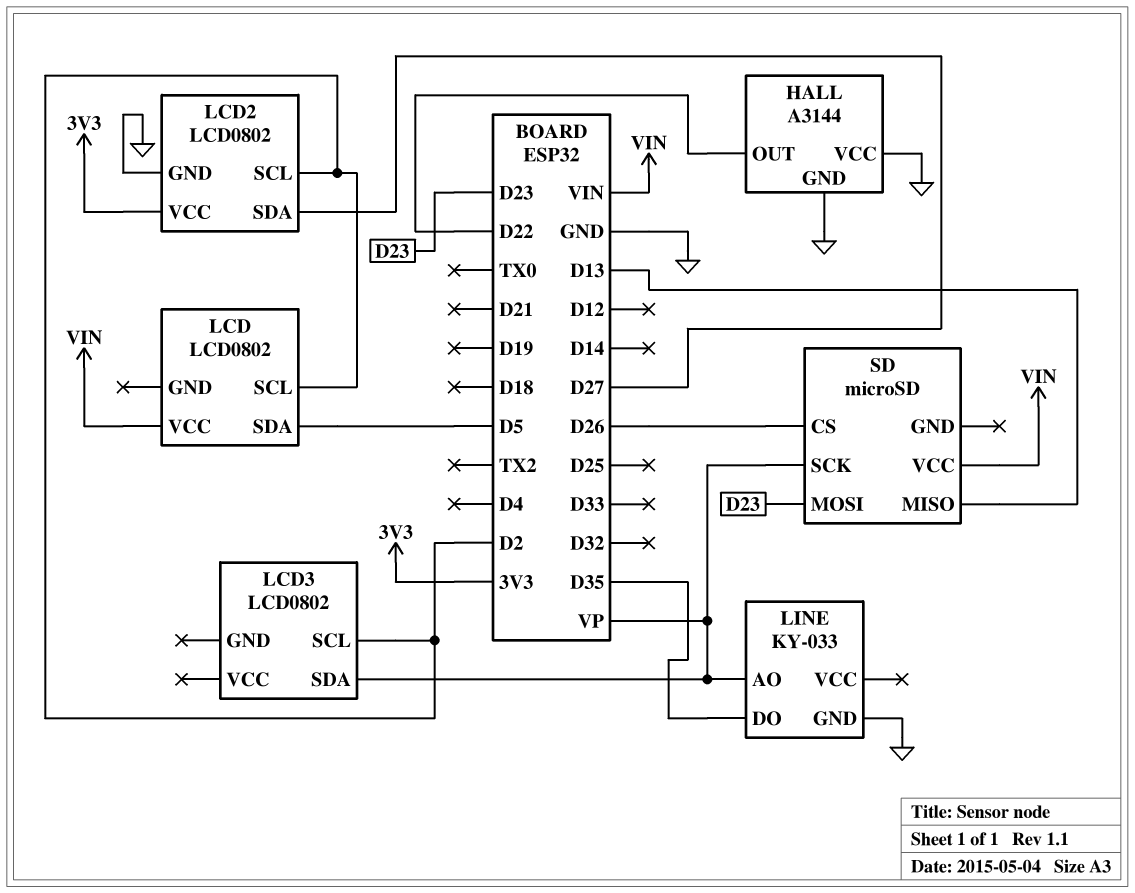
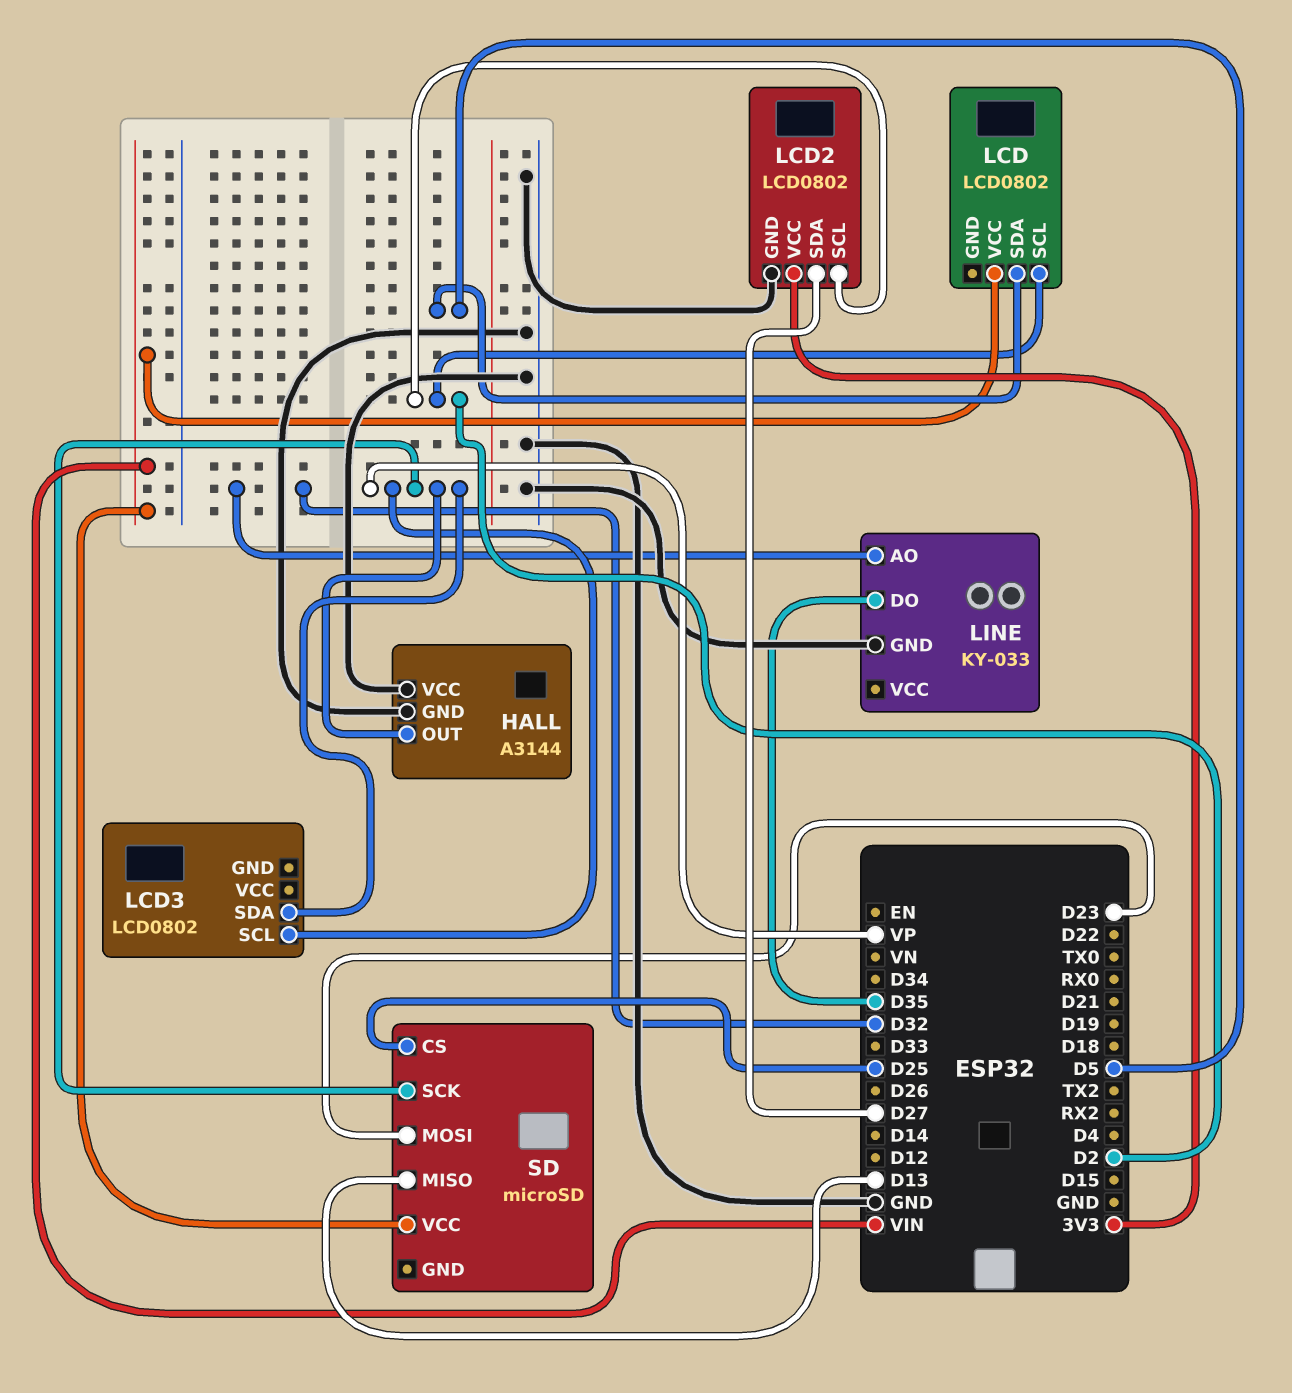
HALL pin OUT: D22 -> VP
LCD3 pin SCL: D2 -> VP
LINE pin AO: VP -> D32
SD pin CS: D26 -> D25

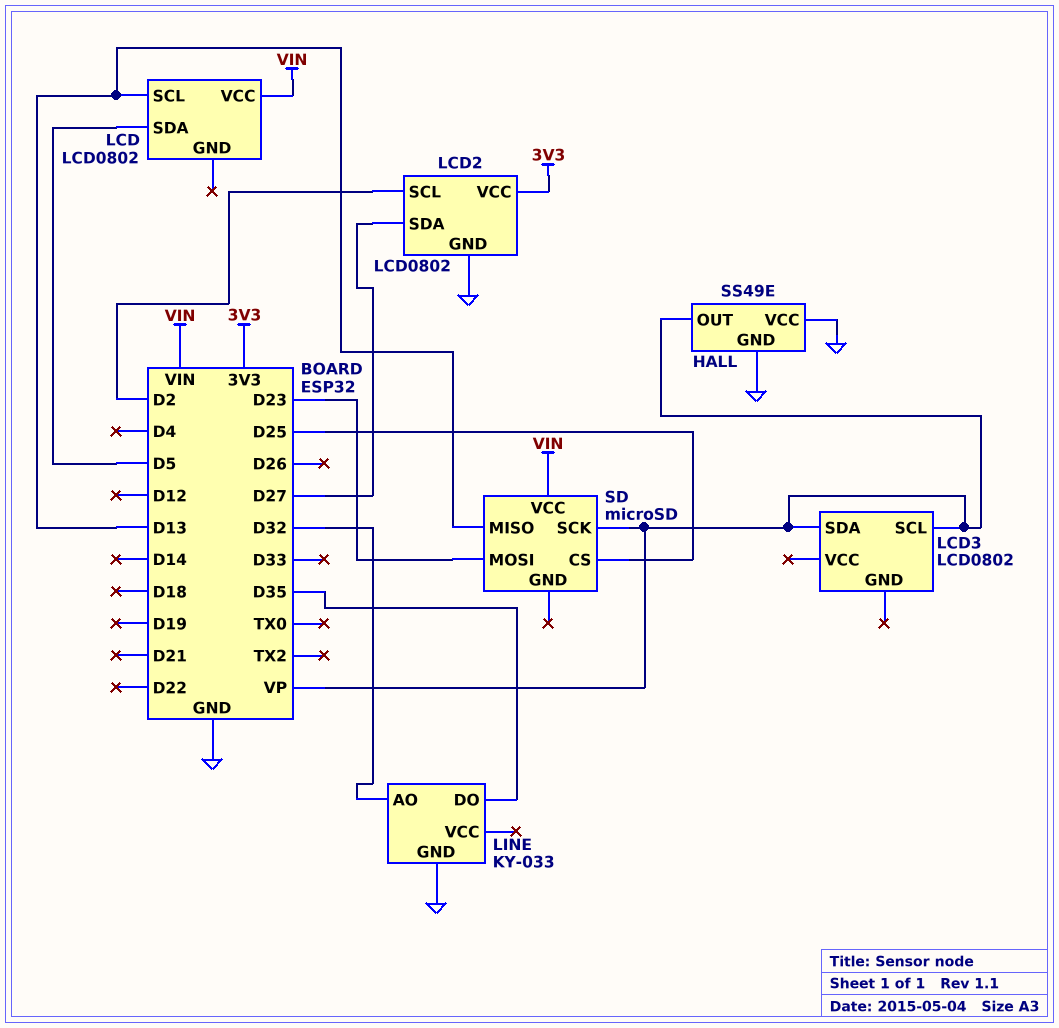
HALL: A3144 -> SS49E
LCD pin SCL: D2 -> D13

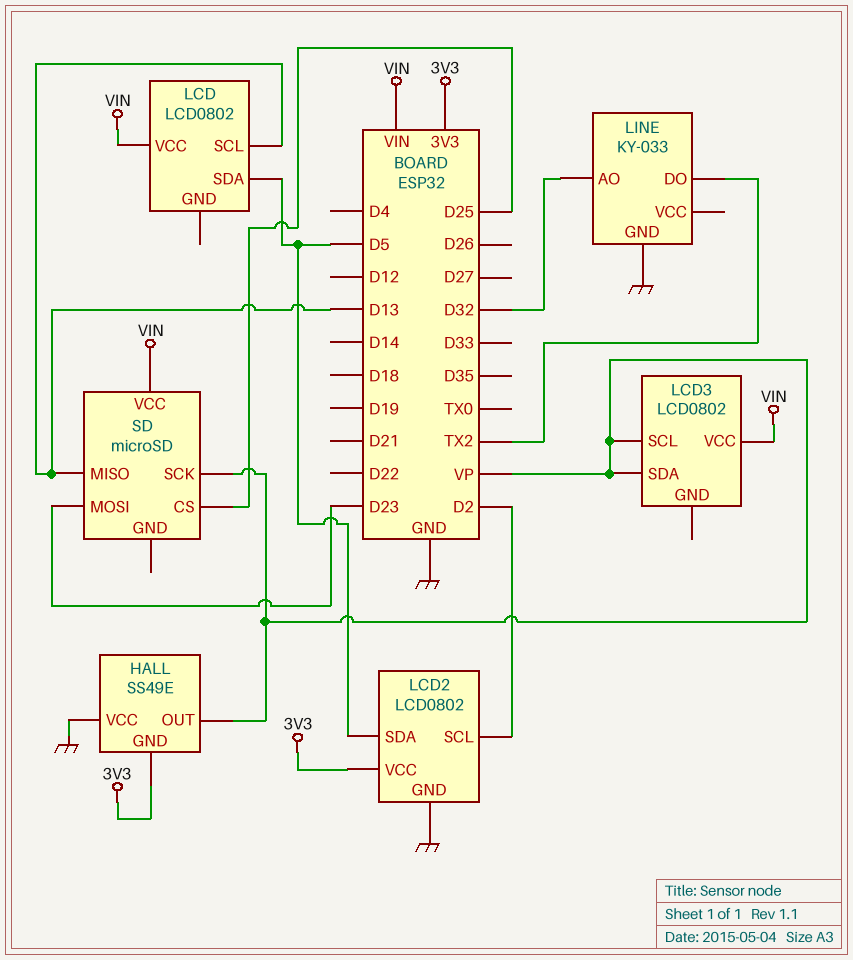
HALL pin GND: GND -> 3V3
LCD2 pin SDA: D27 -> D5
LCD3 pin VCC: none -> VIN
LINE pin DO: D35 -> TX2

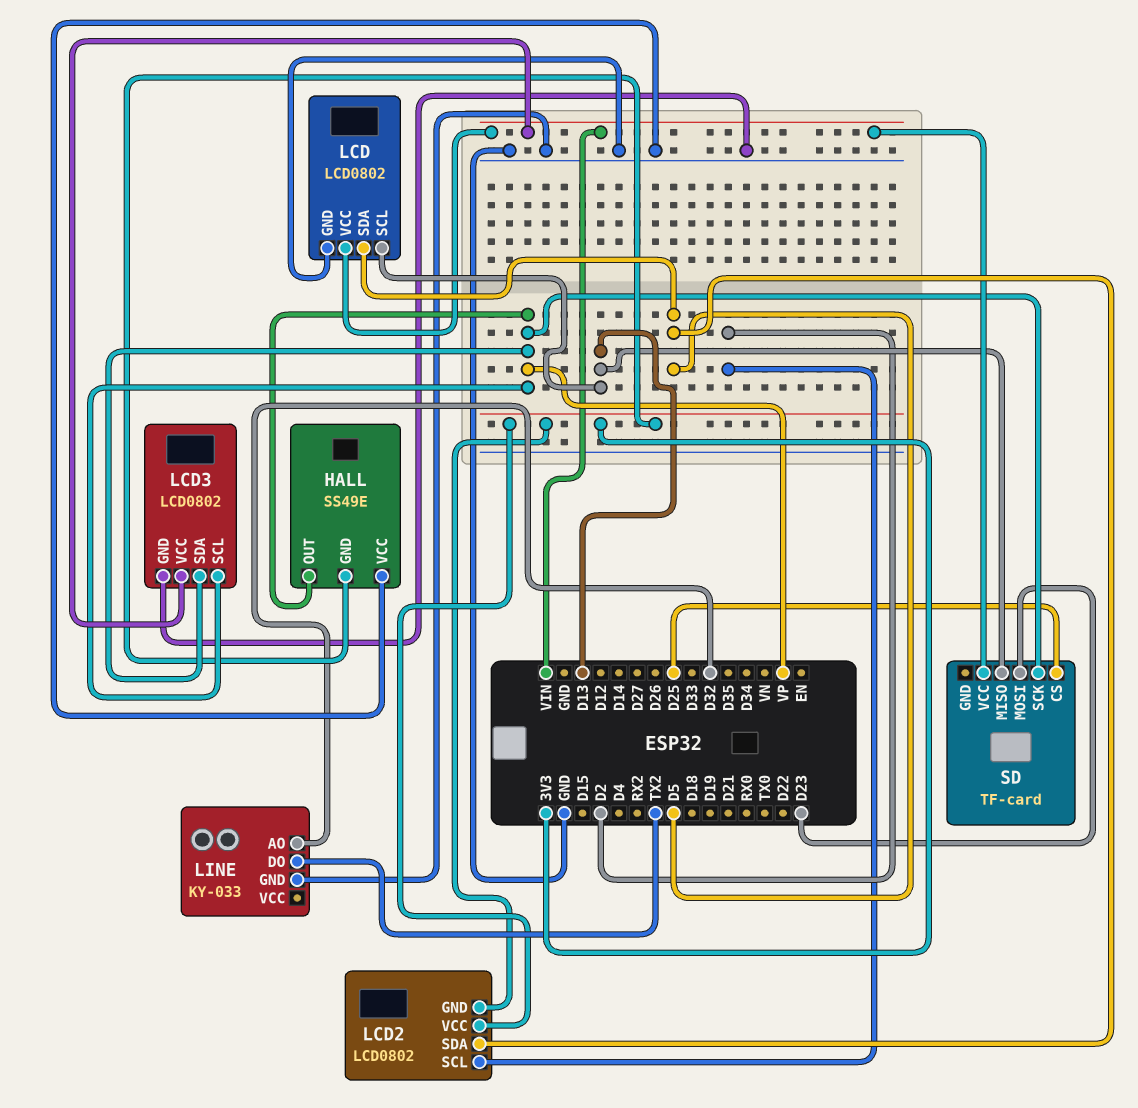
LCD pin GND: none -> GND
LCD2 pin GND: GND -> 3V3
LCD3 pin GND: none -> GND
SD: microSD -> TF-card

